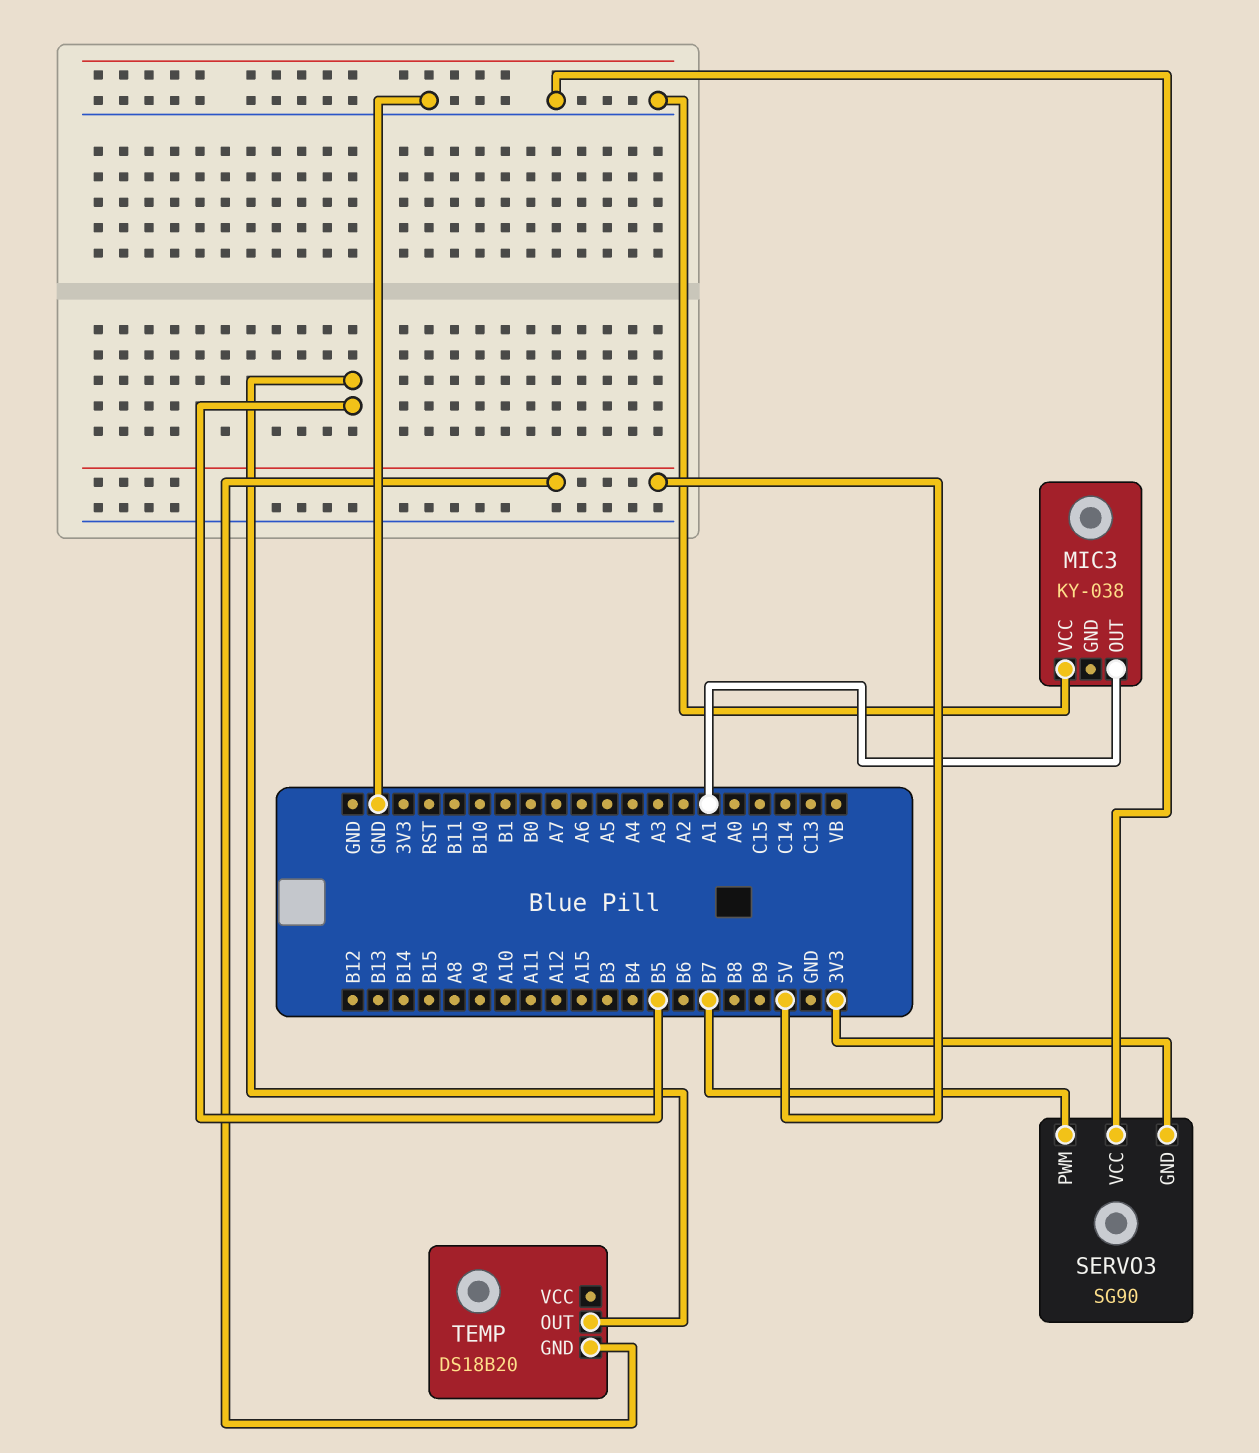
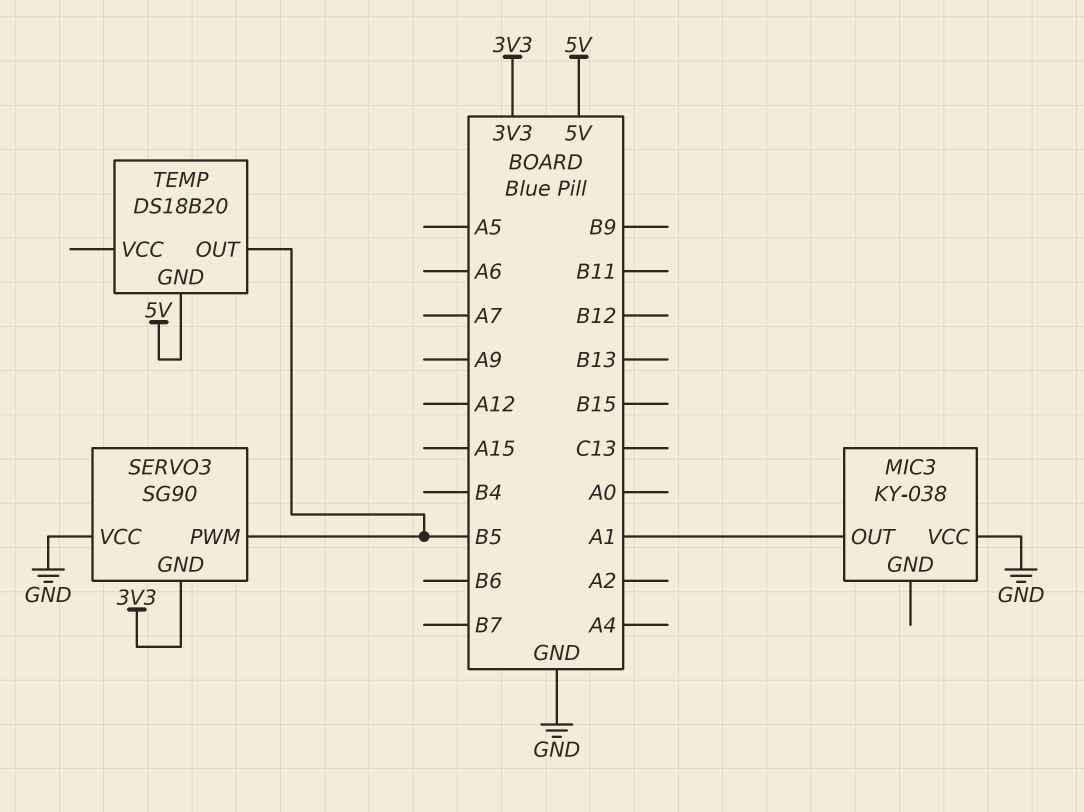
SERVO3 pin PWM: B7 -> B5

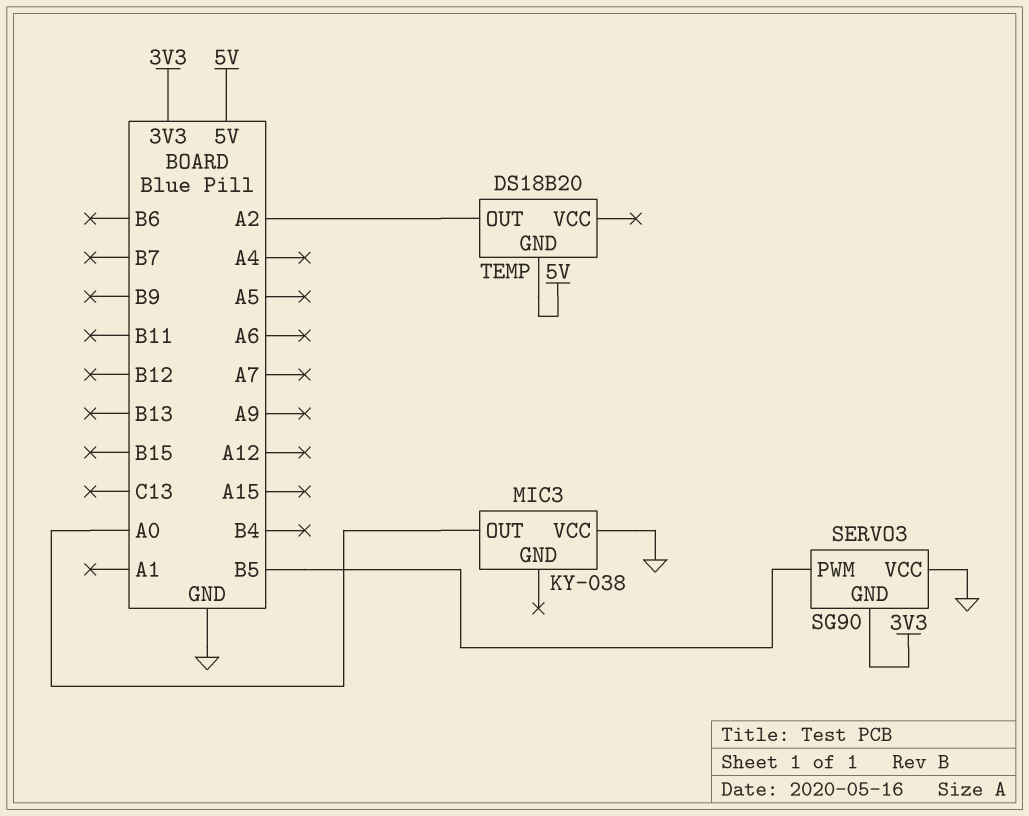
MIC3 pin OUT: A1 -> A0
TEMP pin OUT: B5 -> A2

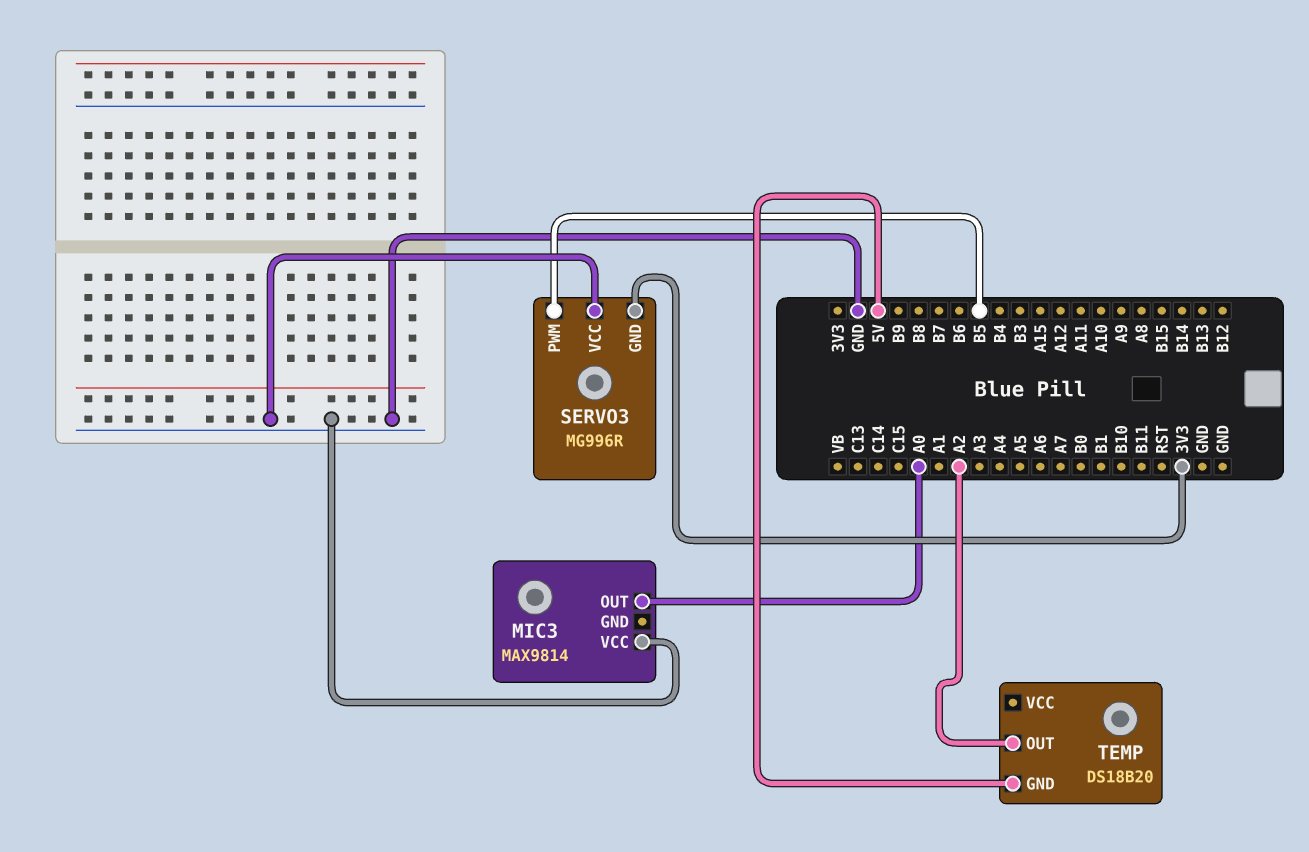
MIC3: KY-038 -> MAX9814
SERVO3: SG90 -> MG996R

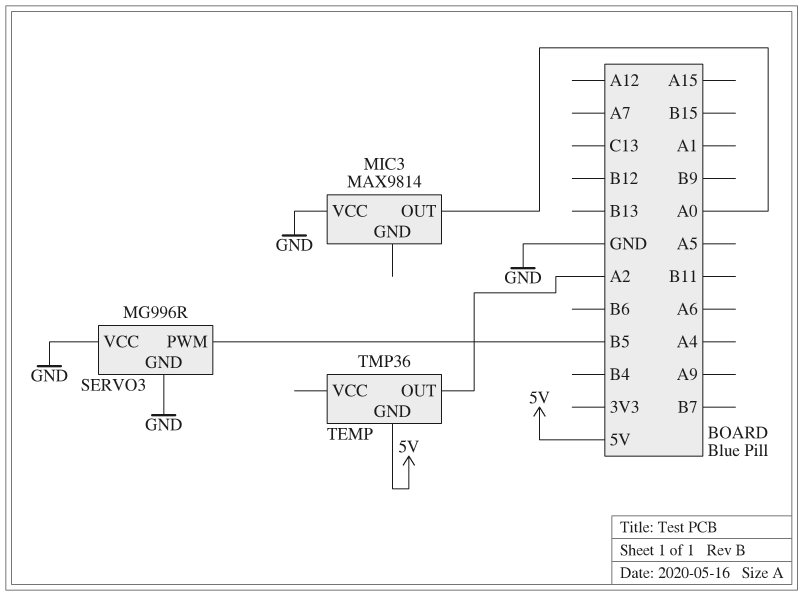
SERVO3 pin GND: 3V3 -> GND
TEMP: DS18B20 -> TMP36

